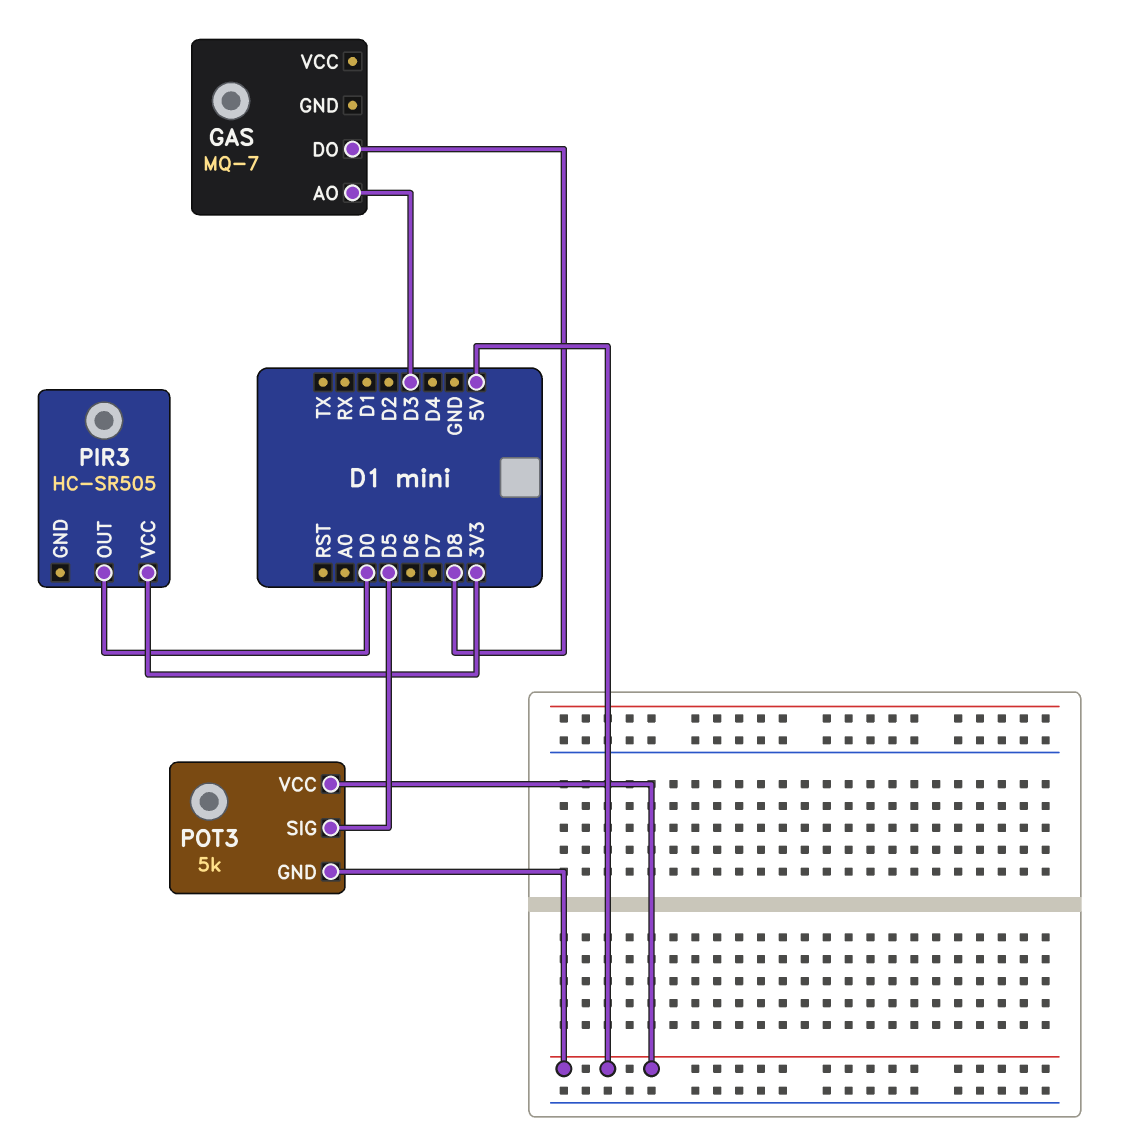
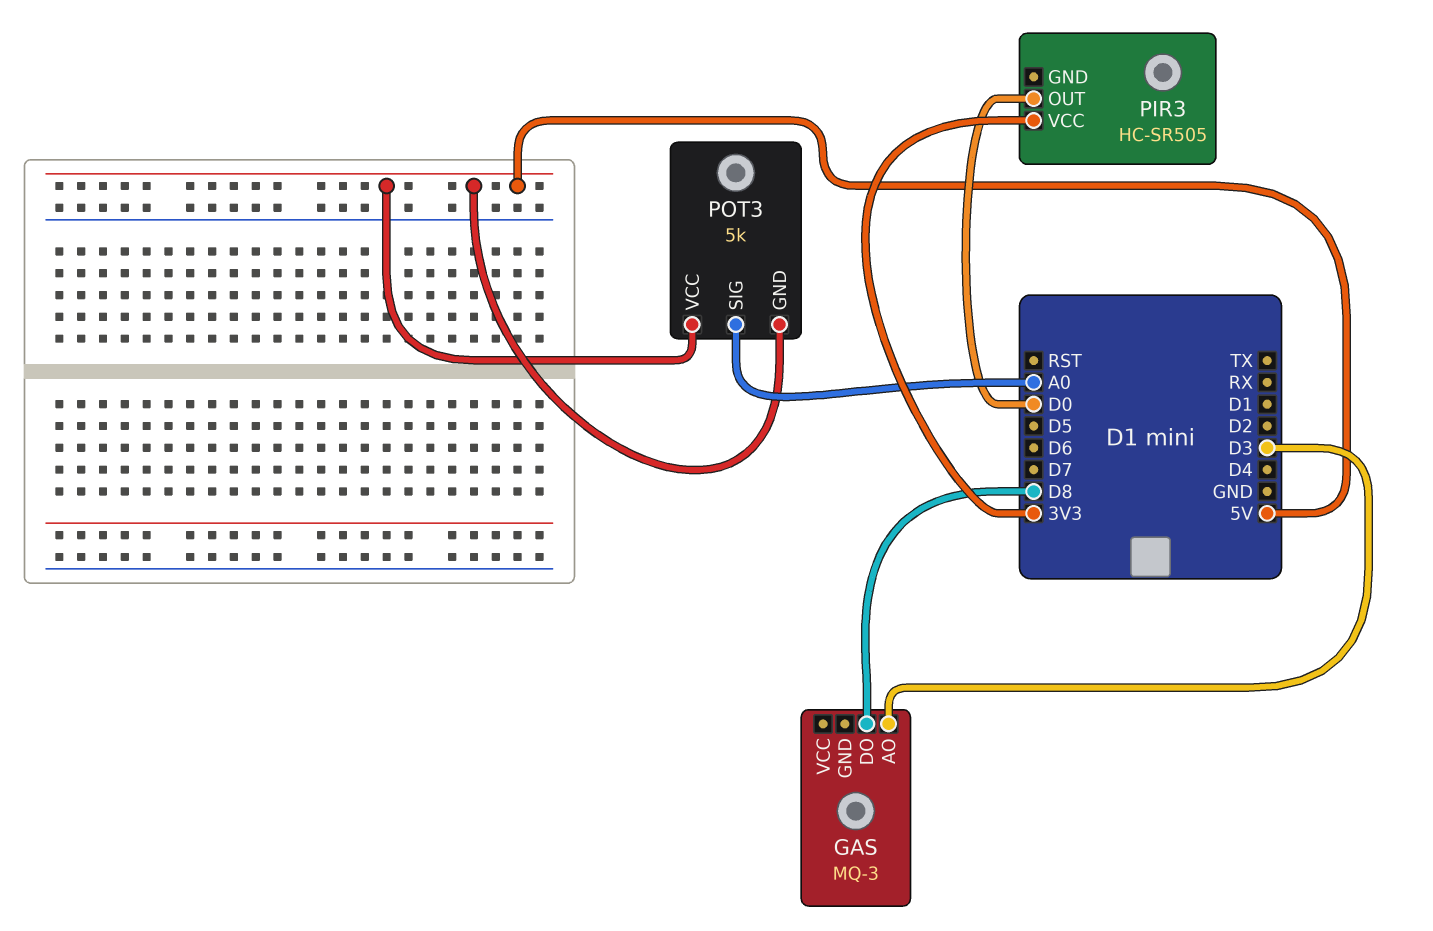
GAS: MQ-7 -> MQ-3
POT3 pin SIG: D5 -> A0

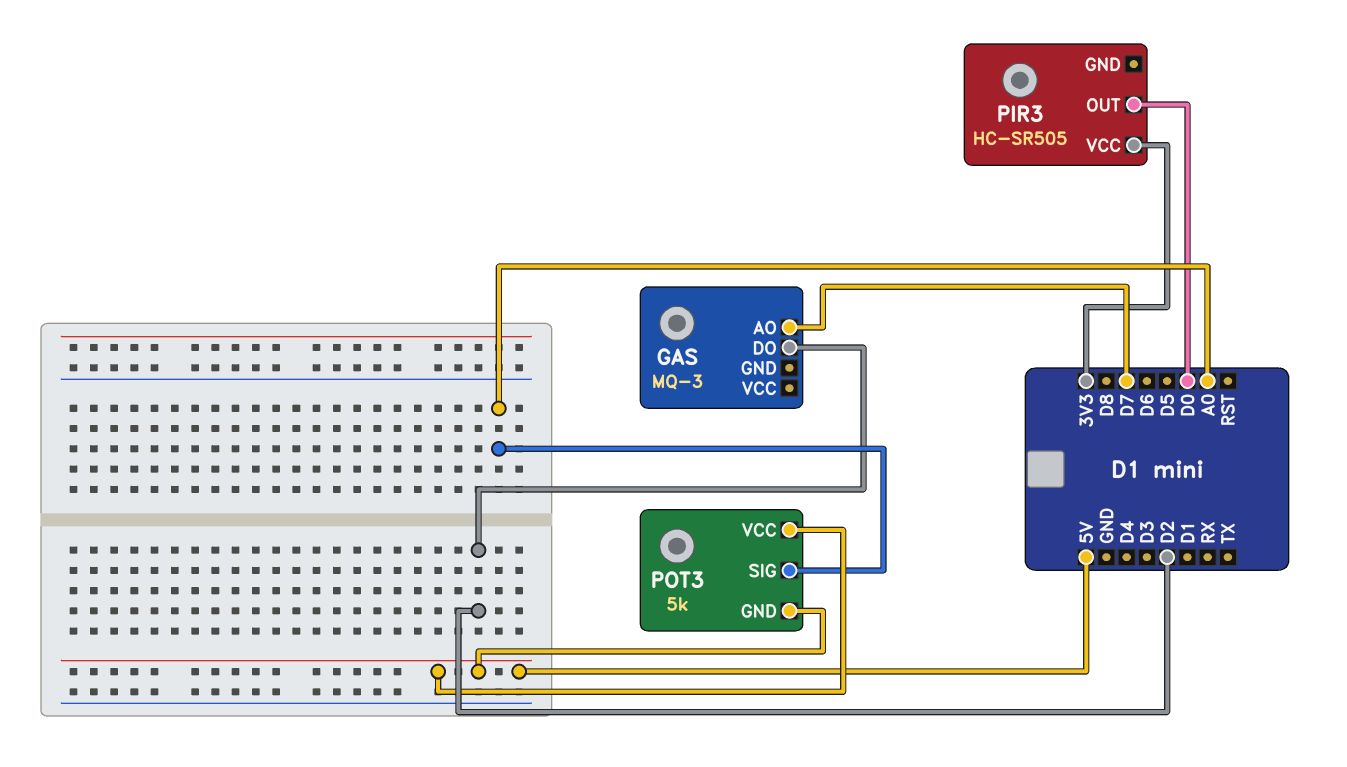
GAS pin AO: D3 -> D7
GAS pin DO: D8 -> D2

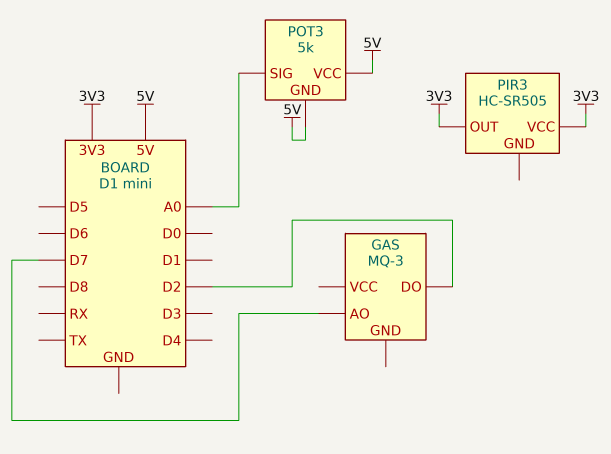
PIR3 pin OUT: D0 -> 3V3

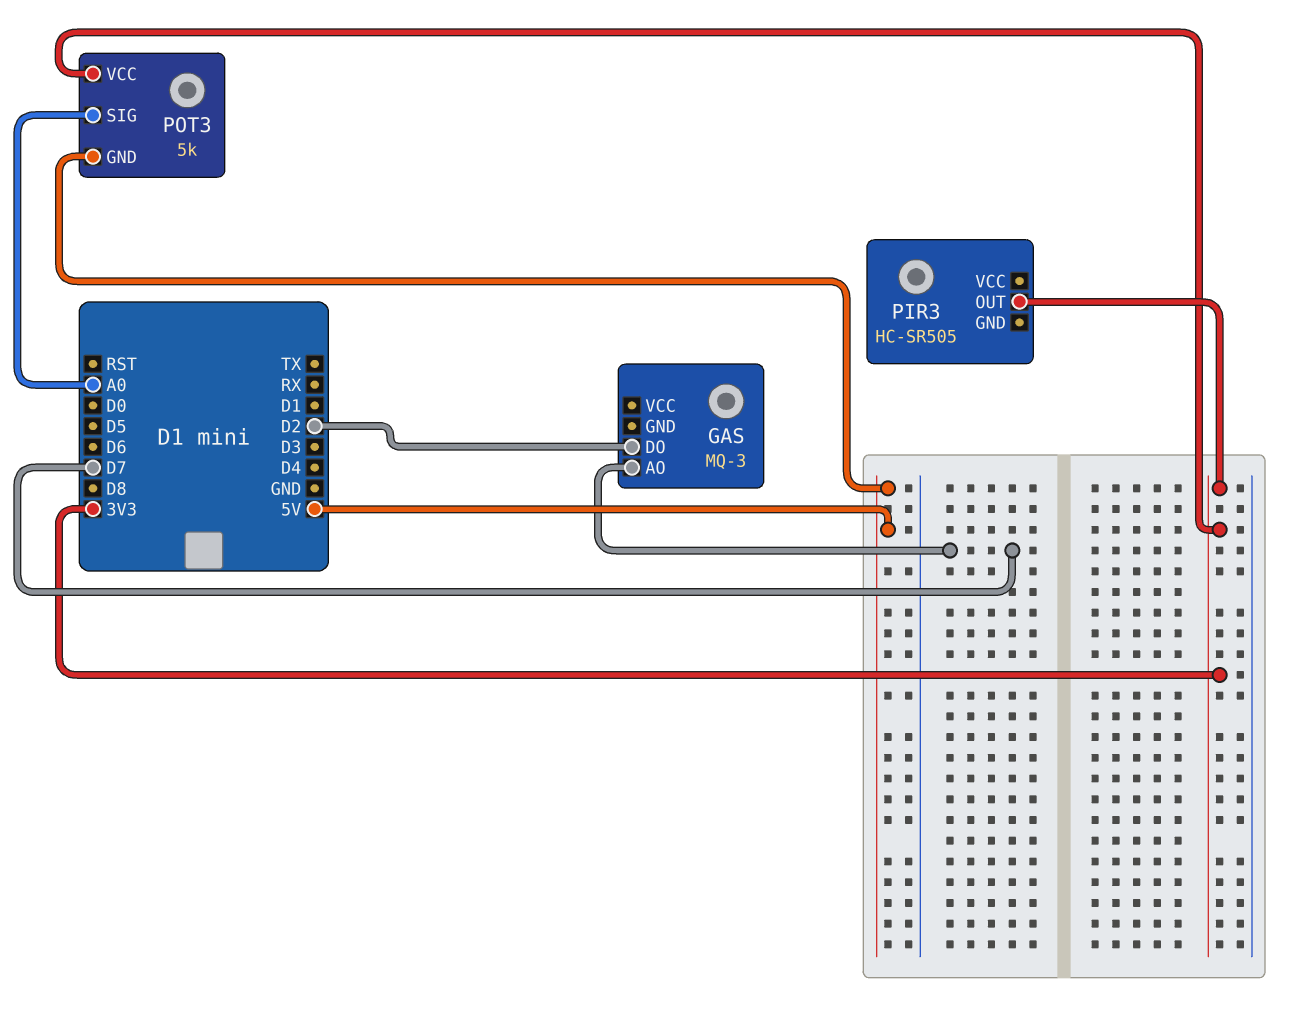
PIR3 pin VCC: 3V3 -> none
POT3 pin VCC: 5V -> 3V3

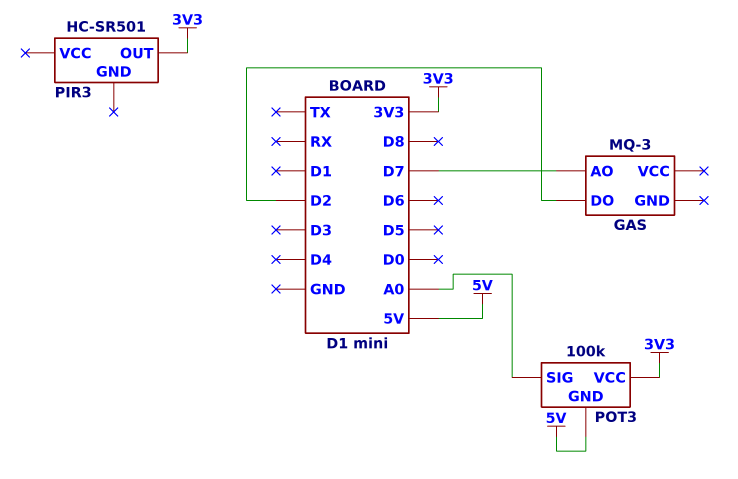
PIR3: HC-SR505 -> HC-SR501
POT3: 5k -> 100k

